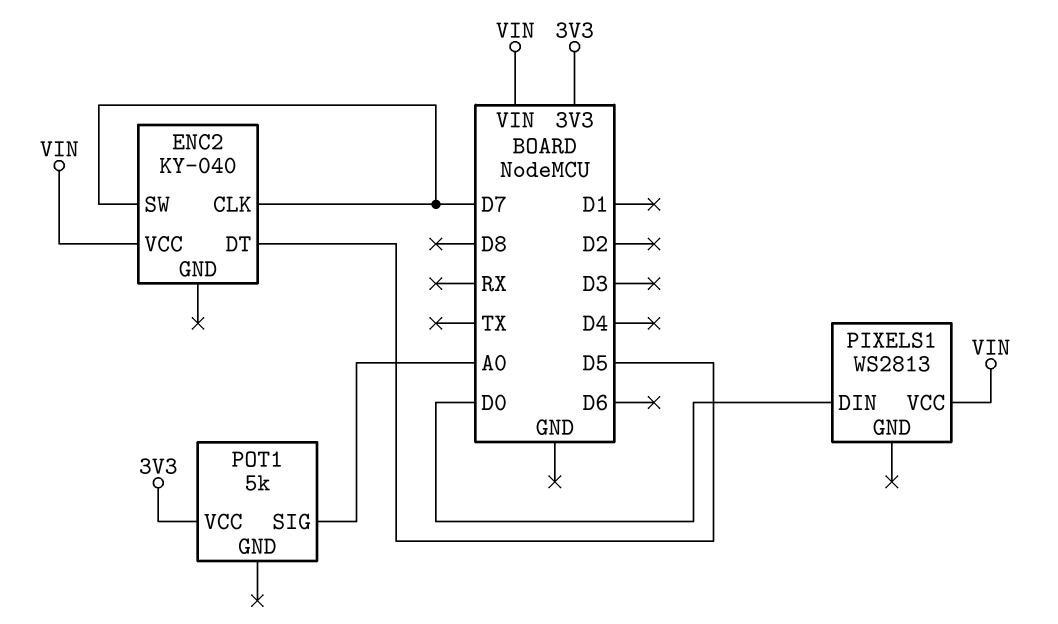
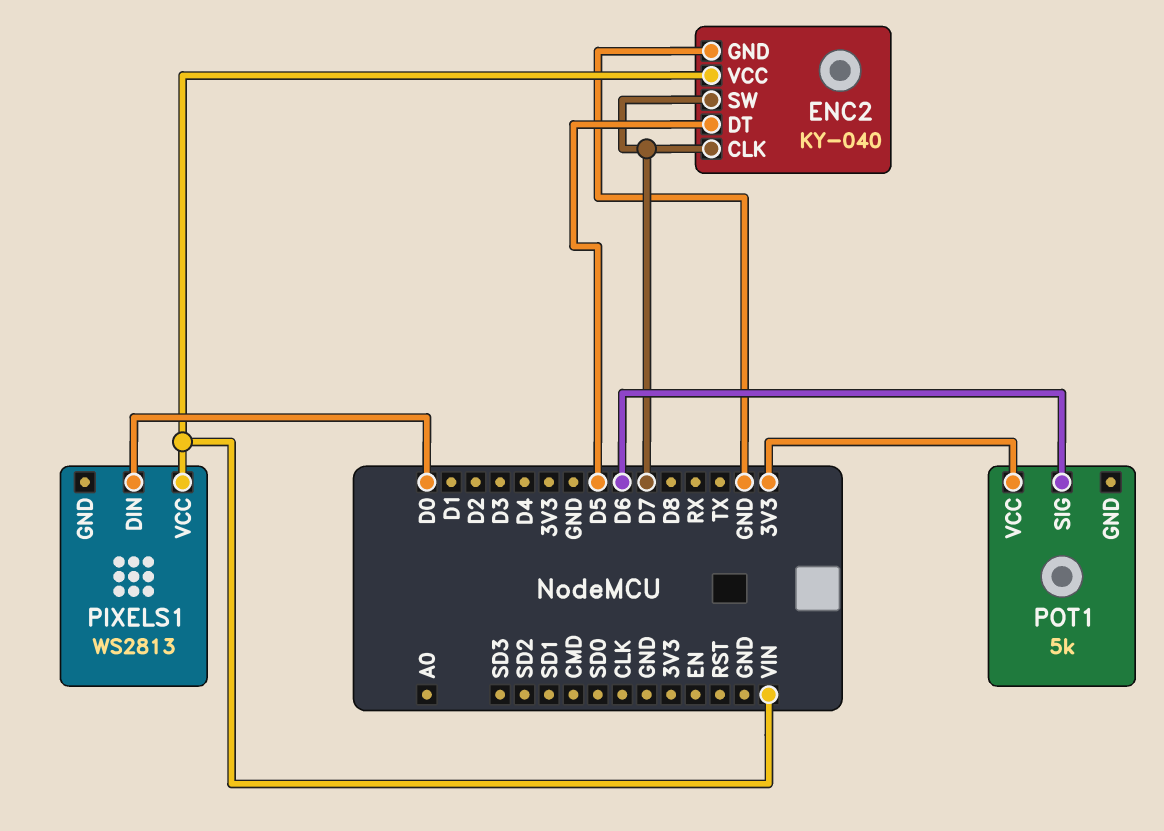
ENC2 pin GND: none -> GND
POT1 pin SIG: A0 -> D6

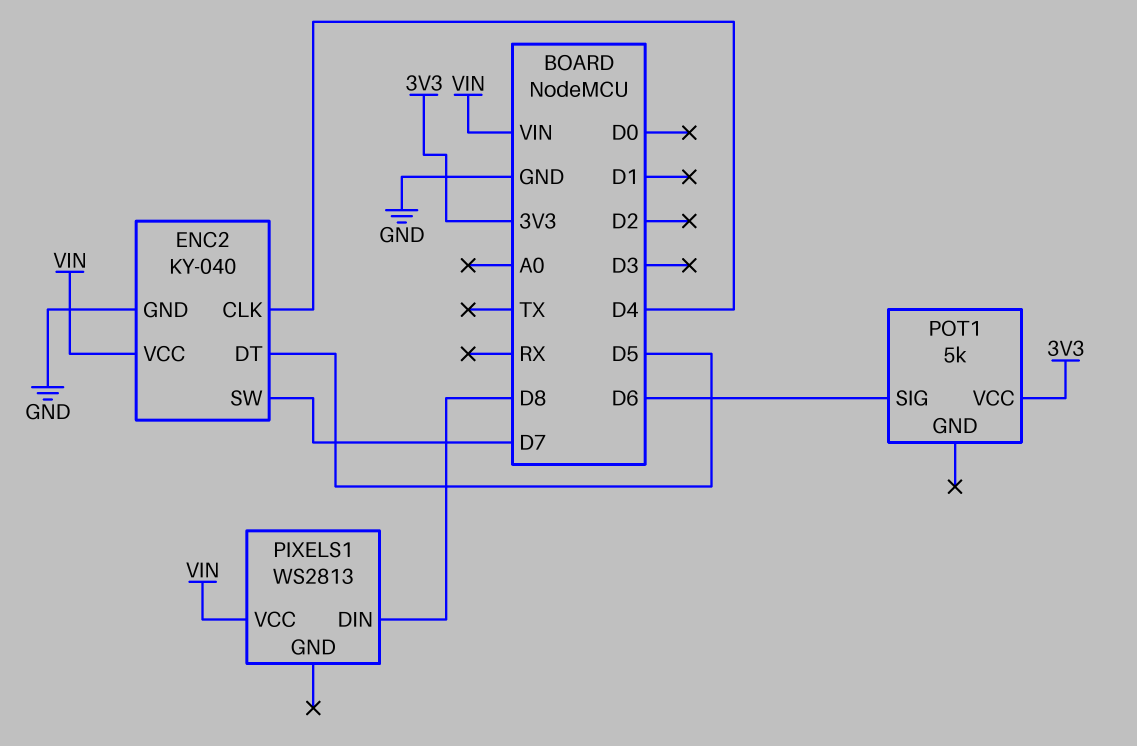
ENC2 pin CLK: D7 -> D4
PIXELS1 pin DIN: D0 -> D8

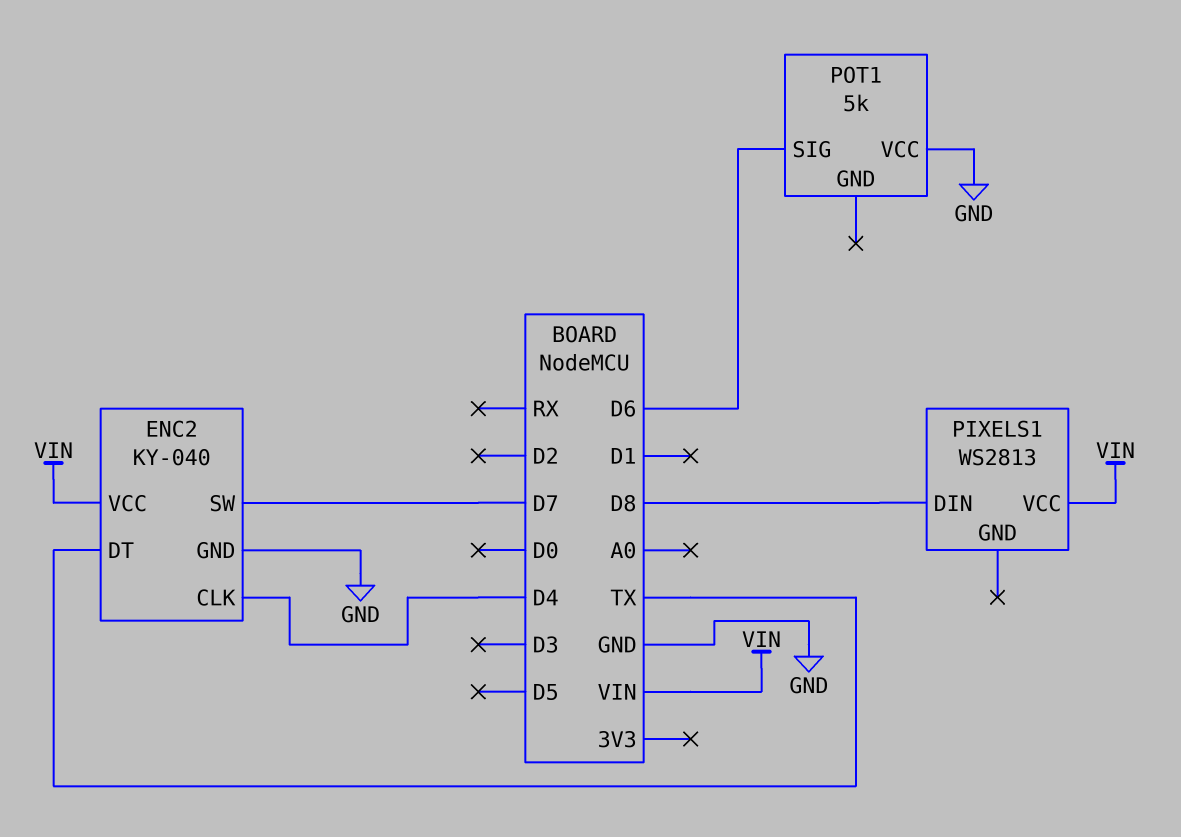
ENC2 pin DT: D5 -> TX
POT1 pin VCC: 3V3 -> GND

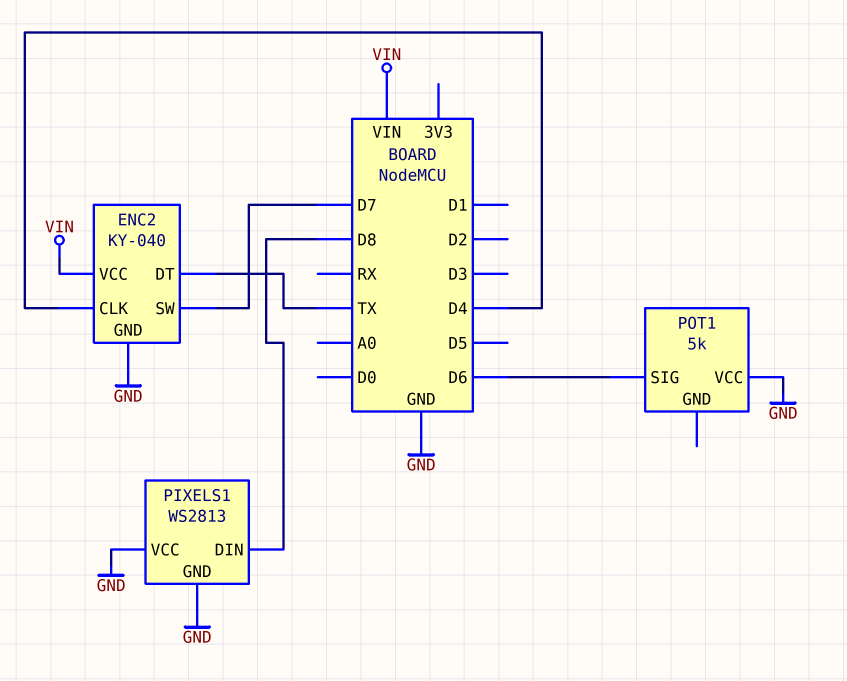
PIXELS1 pin GND: none -> GND
PIXELS1 pin VCC: VIN -> GND

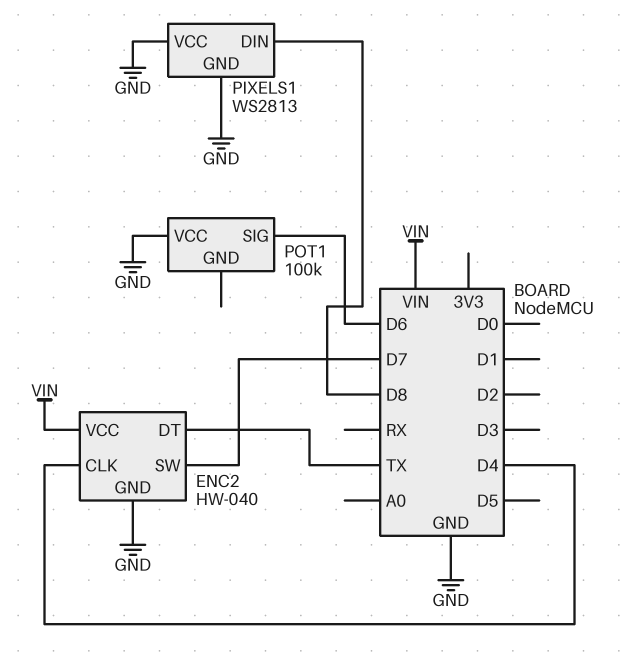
ENC2: KY-040 -> HW-040
POT1: 5k -> 100k

